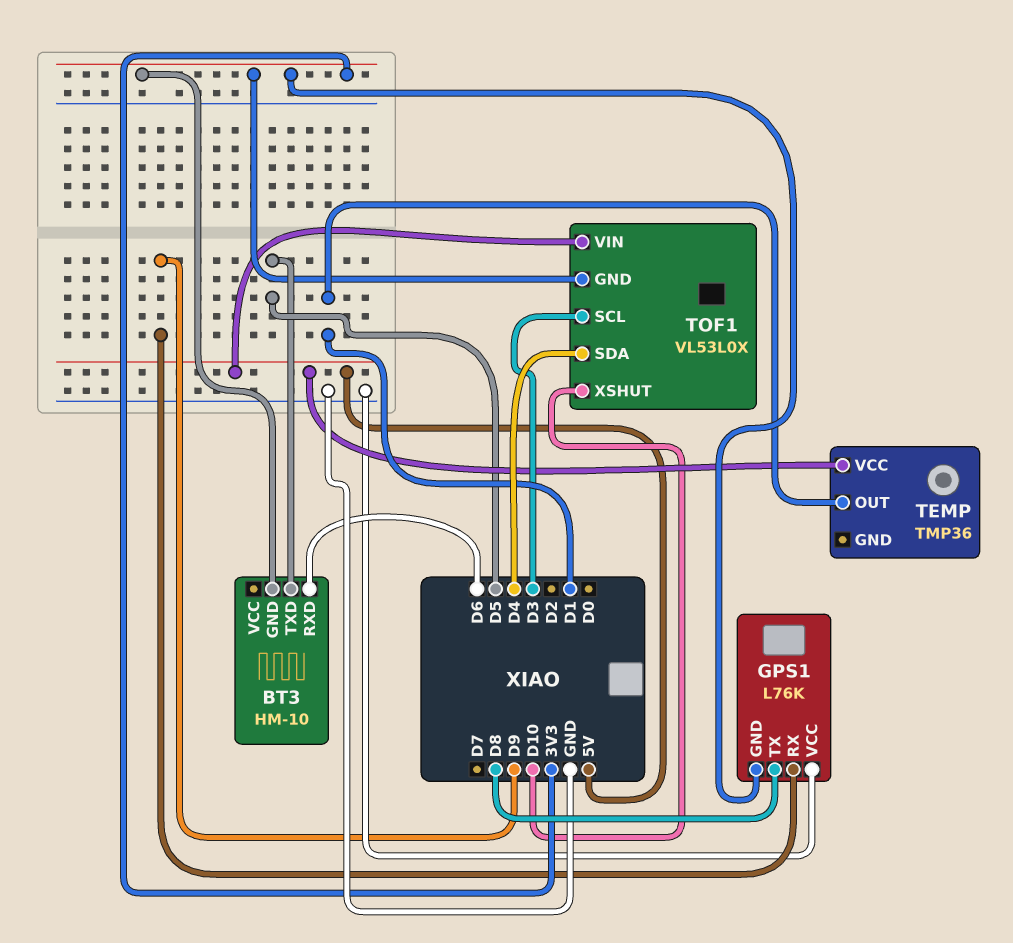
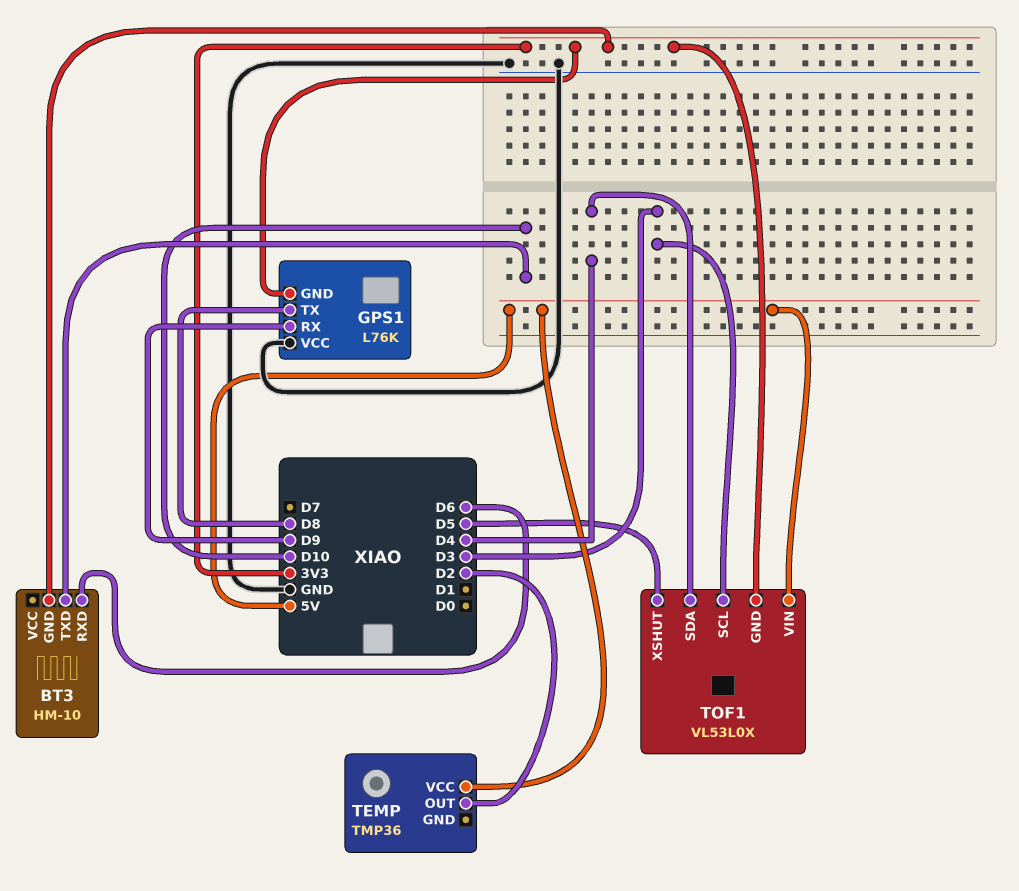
BT3 pin TXD: D5 -> D10
TEMP pin OUT: D1 -> D2
TOF1 pin XSHUT: D10 -> D5

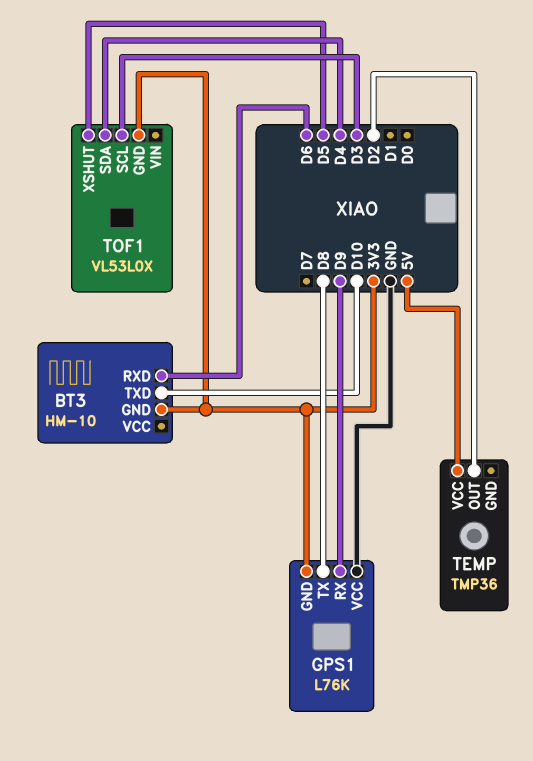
TOF1 pin VIN: 5V -> none

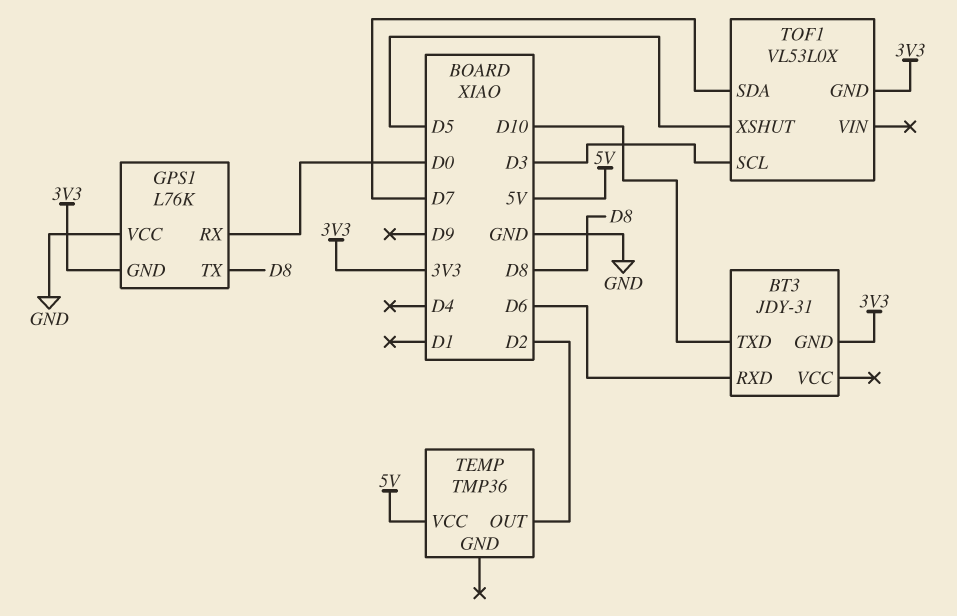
BT3: HM-10 -> JDY-31
GPS1 pin RX: D9 -> D0
TOF1 pin SDA: D4 -> D7

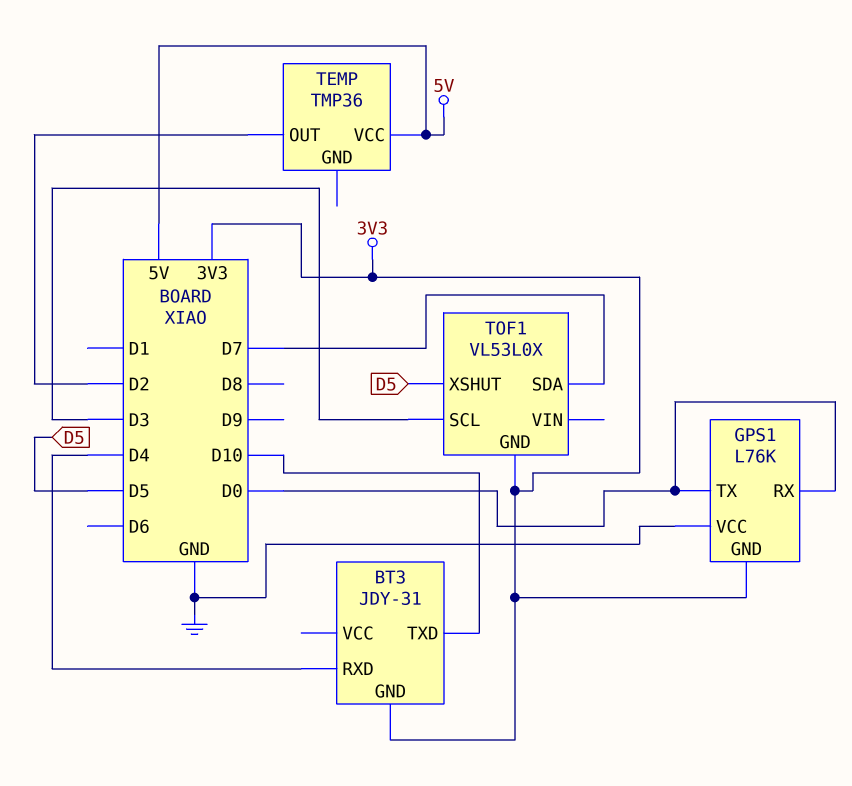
BT3 pin RXD: D6 -> D4
GPS1 pin TX: D8 -> D0

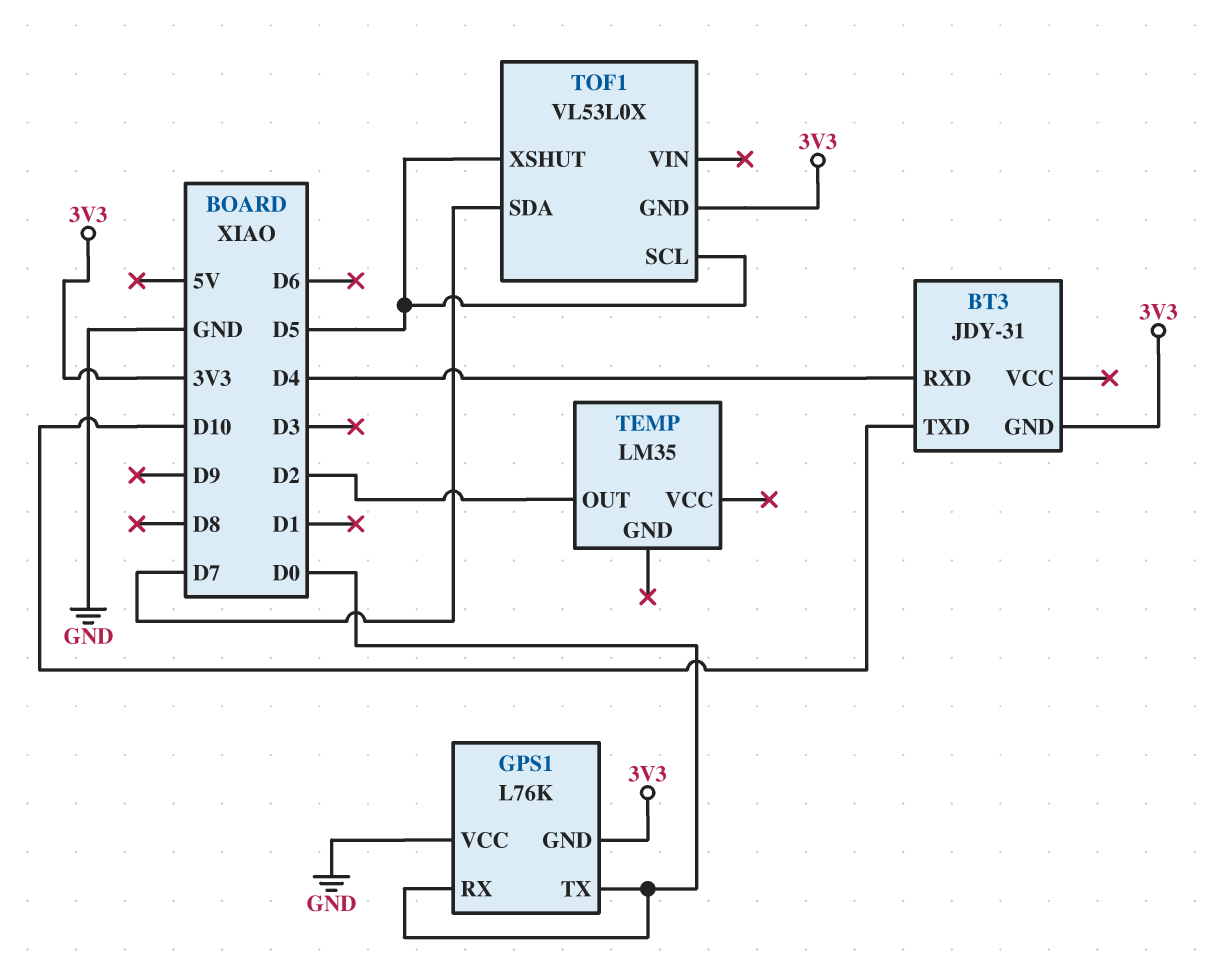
TEMP: TMP36 -> LM35
TEMP pin VCC: 5V -> none
TOF1 pin SCL: D3 -> D5

